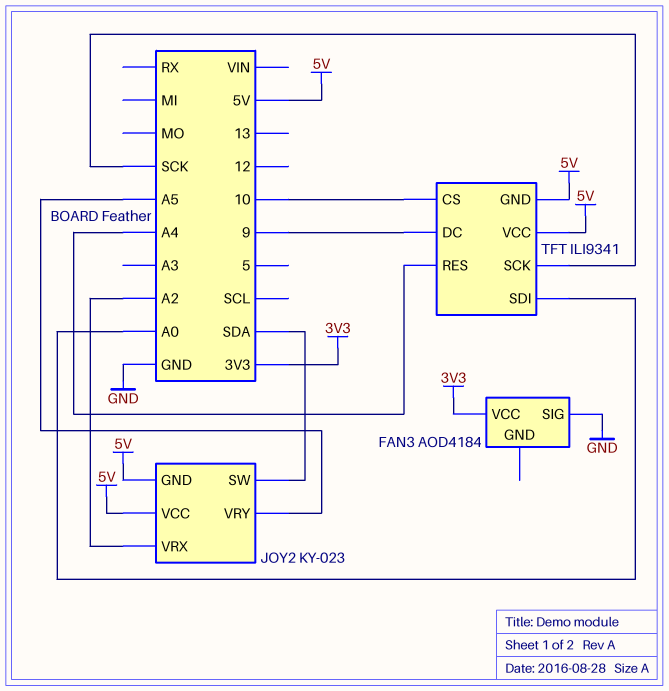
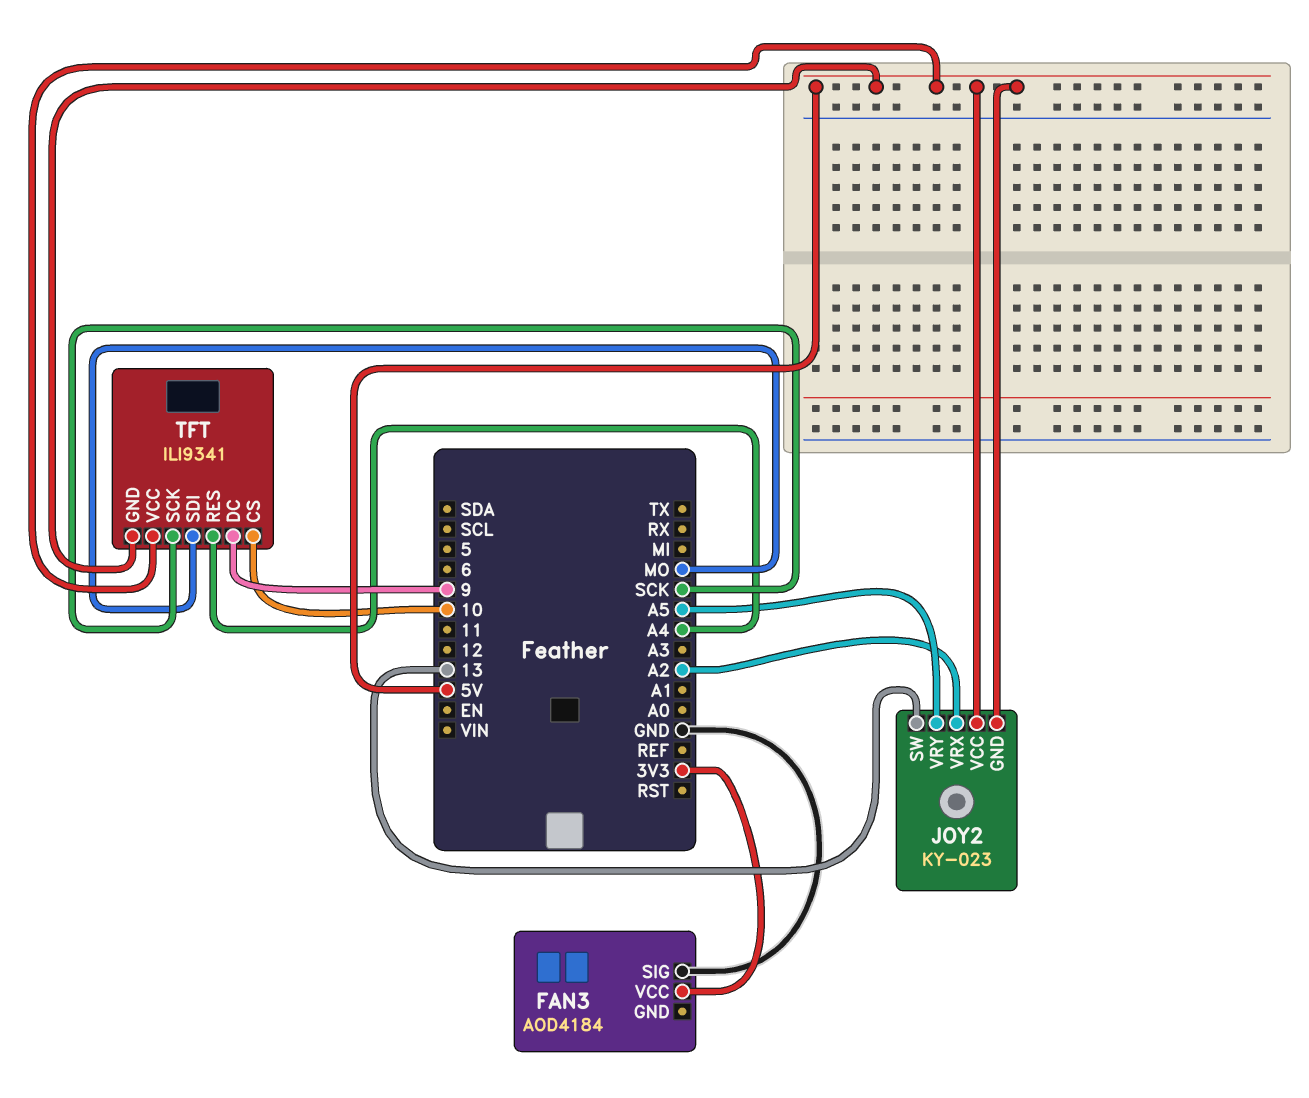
JOY2 pin SW: SDA -> 13
TFT pin SDI: A0 -> MO

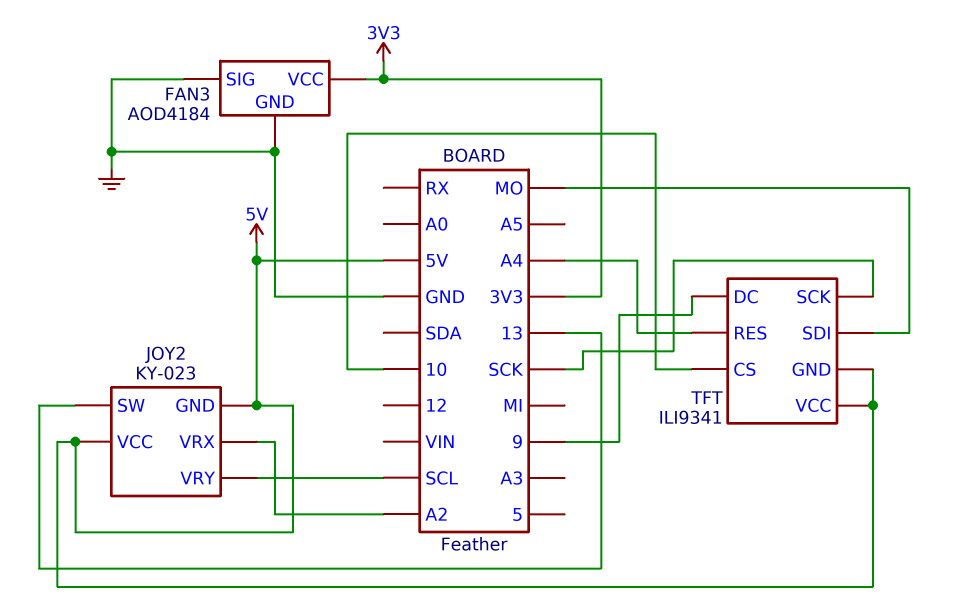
FAN3 pin GND: none -> GND
JOY2 pin VRY: A5 -> SCL

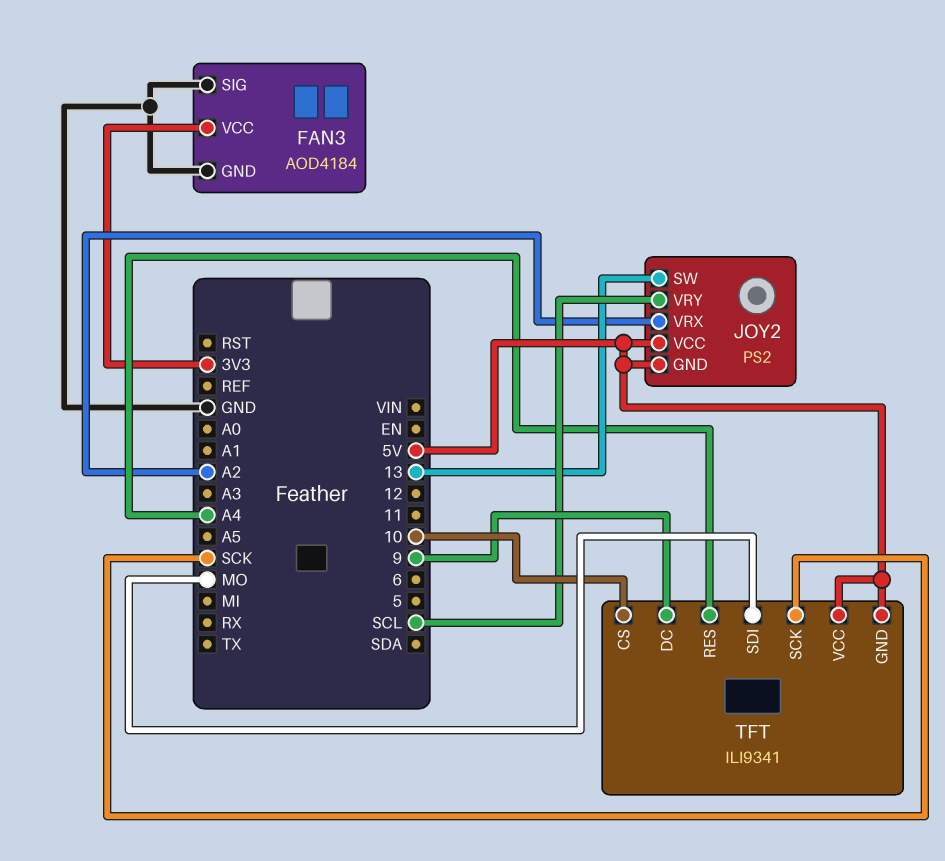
JOY2: KY-023 -> PS2

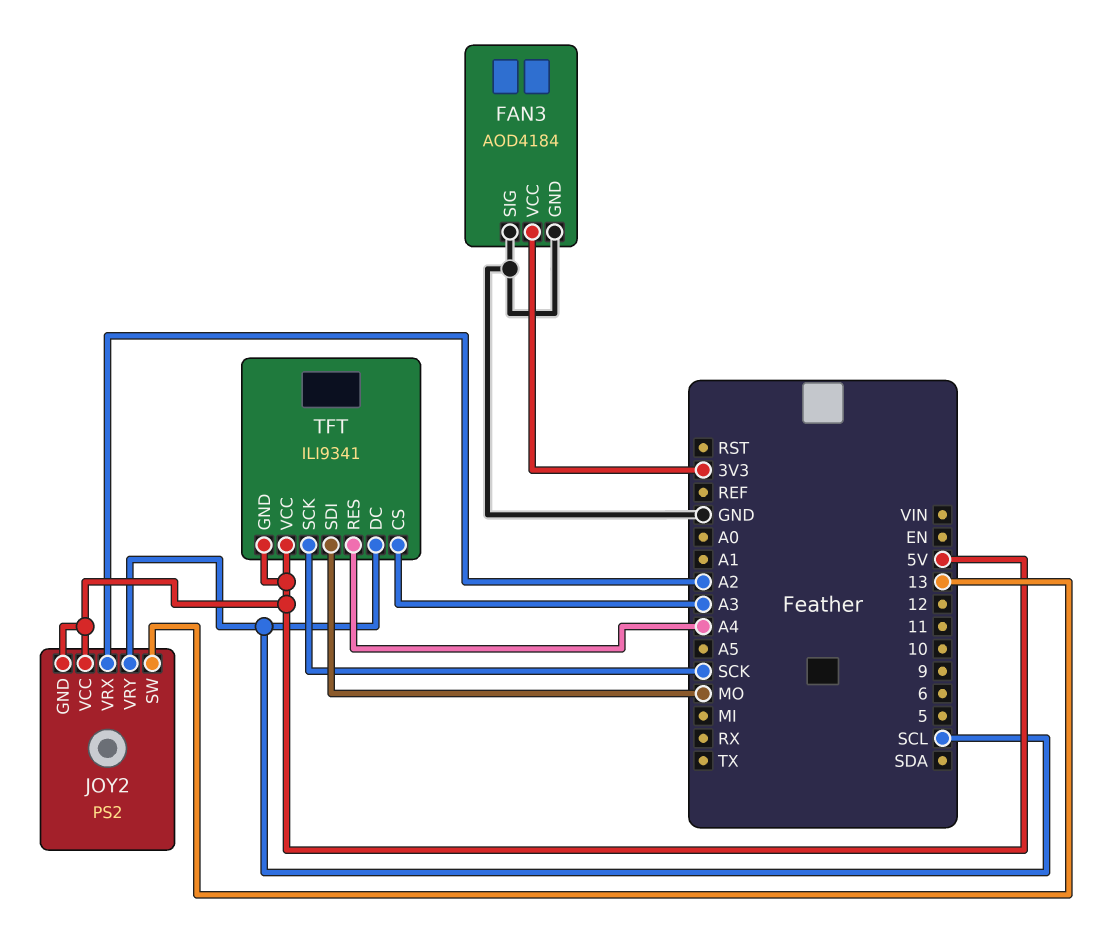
TFT pin CS: 10 -> A3
TFT pin DC: 9 -> SCL

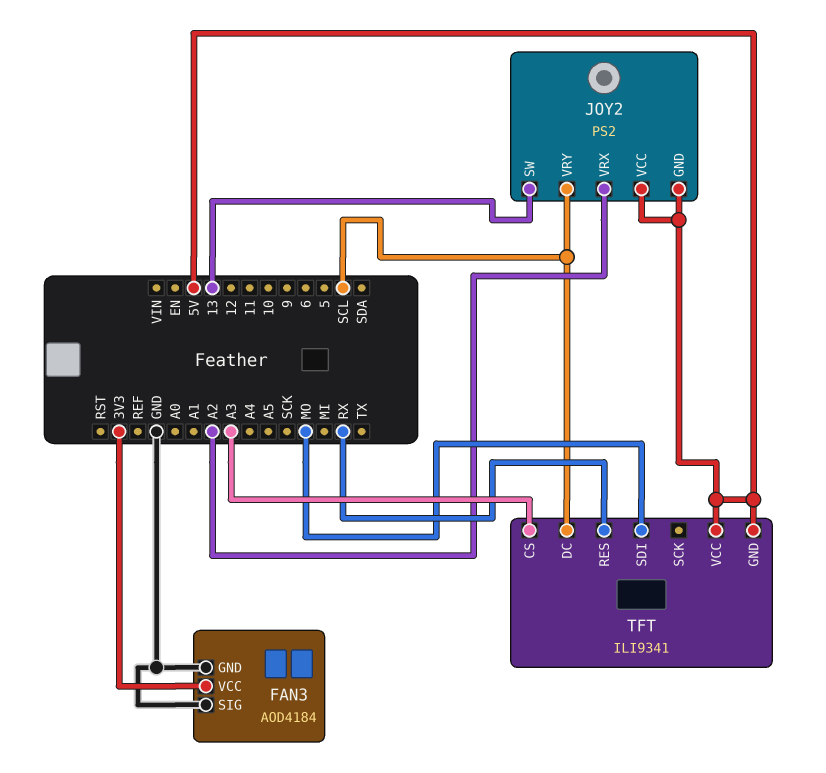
TFT pin RES: A4 -> RX
TFT pin SCK: SCK -> none

